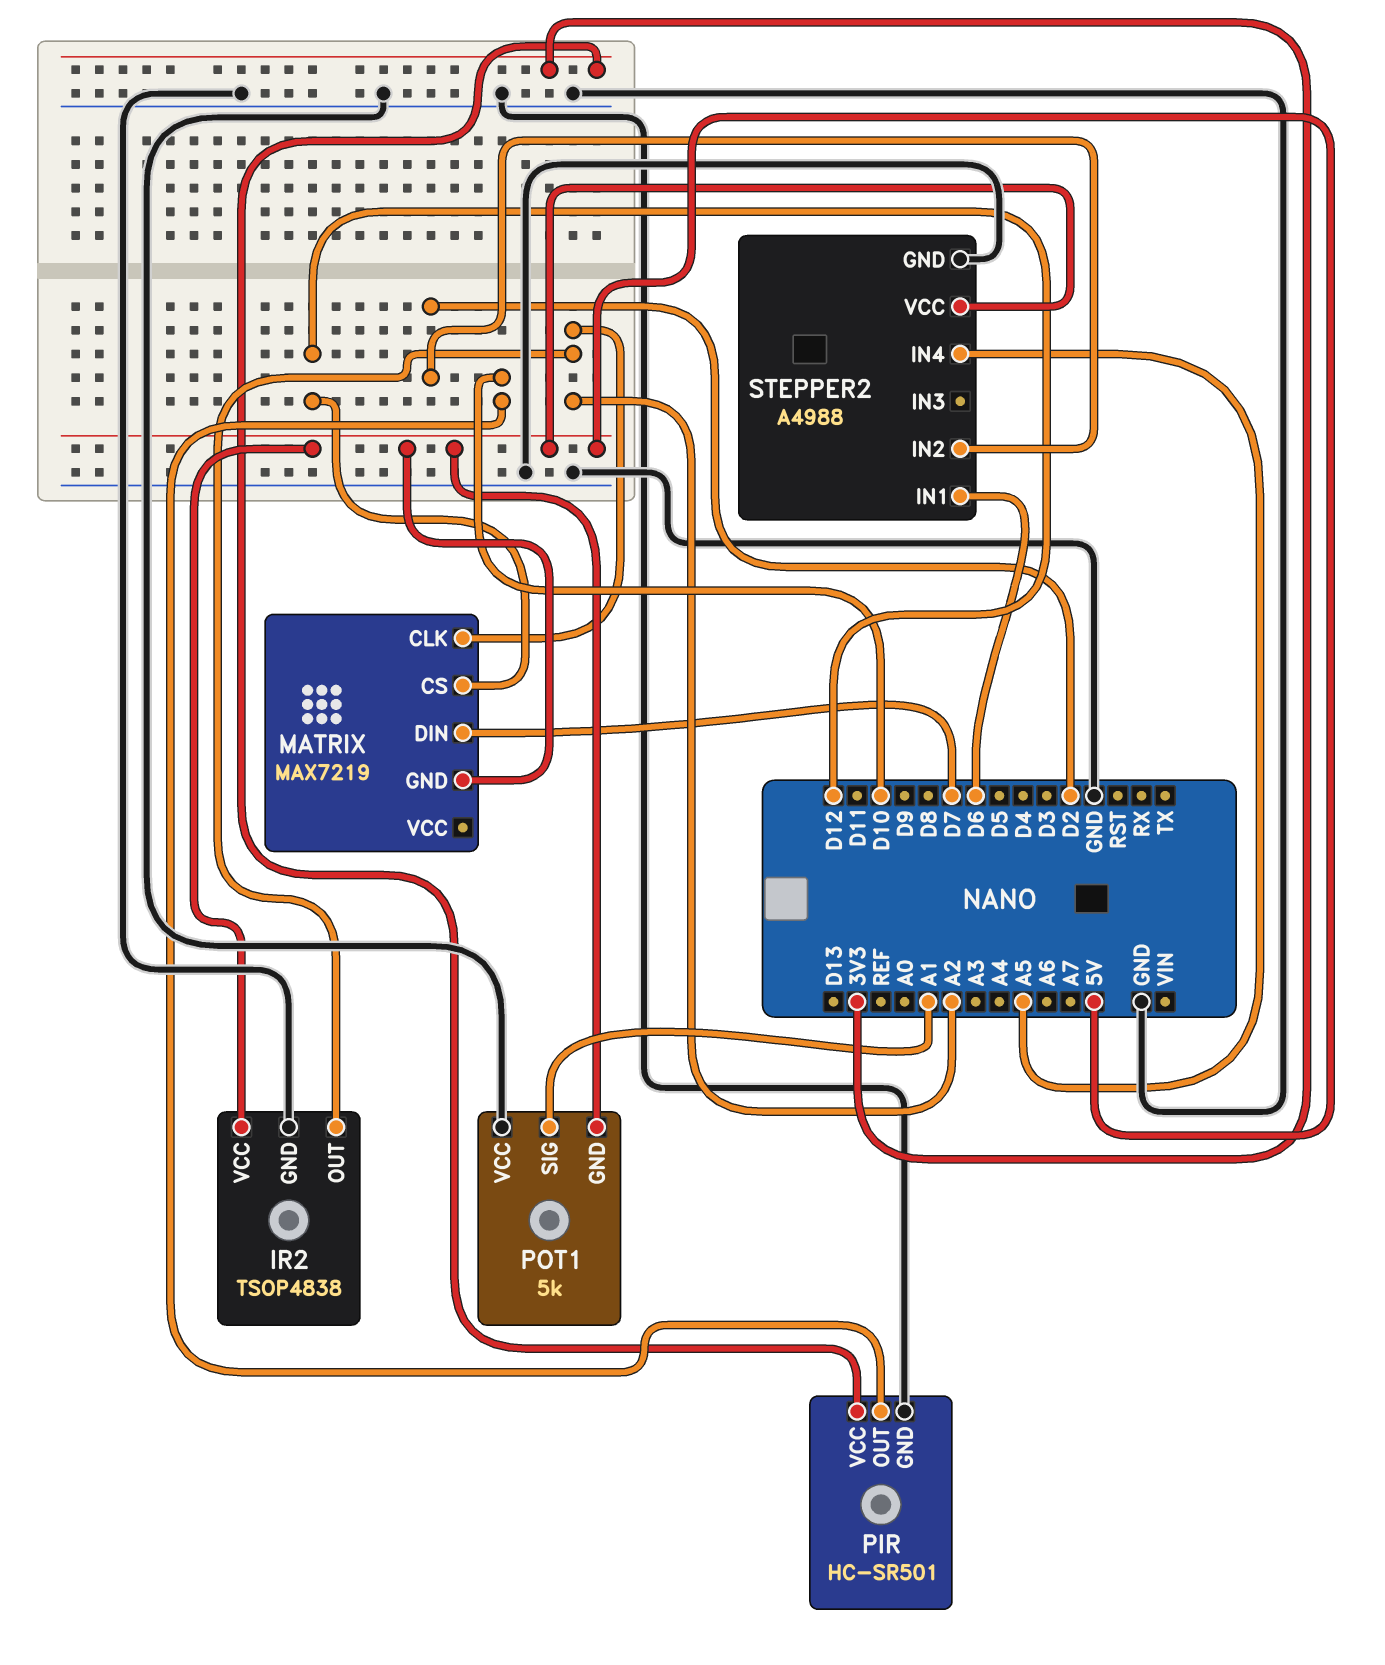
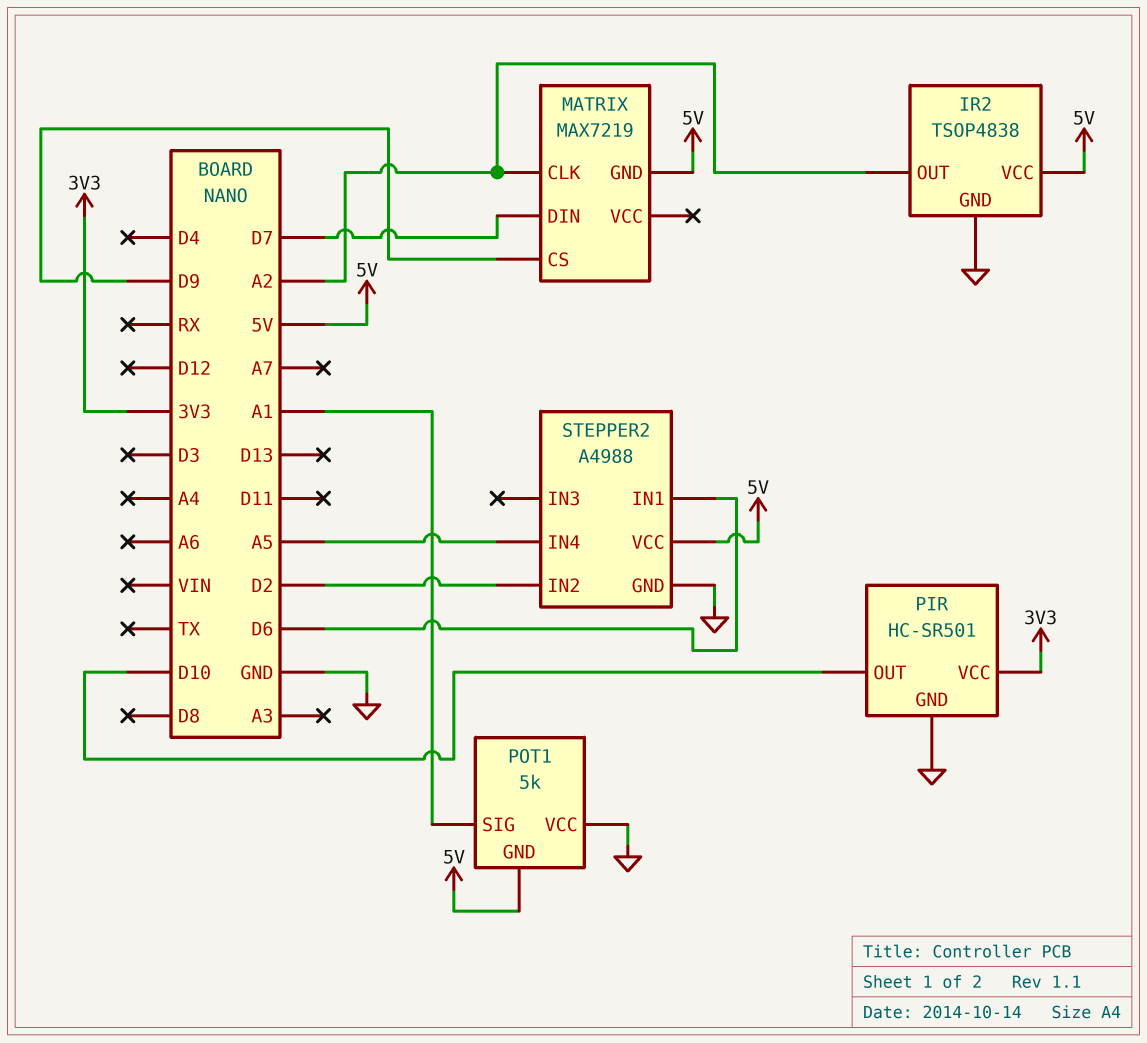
MATRIX pin CS: D12 -> D9

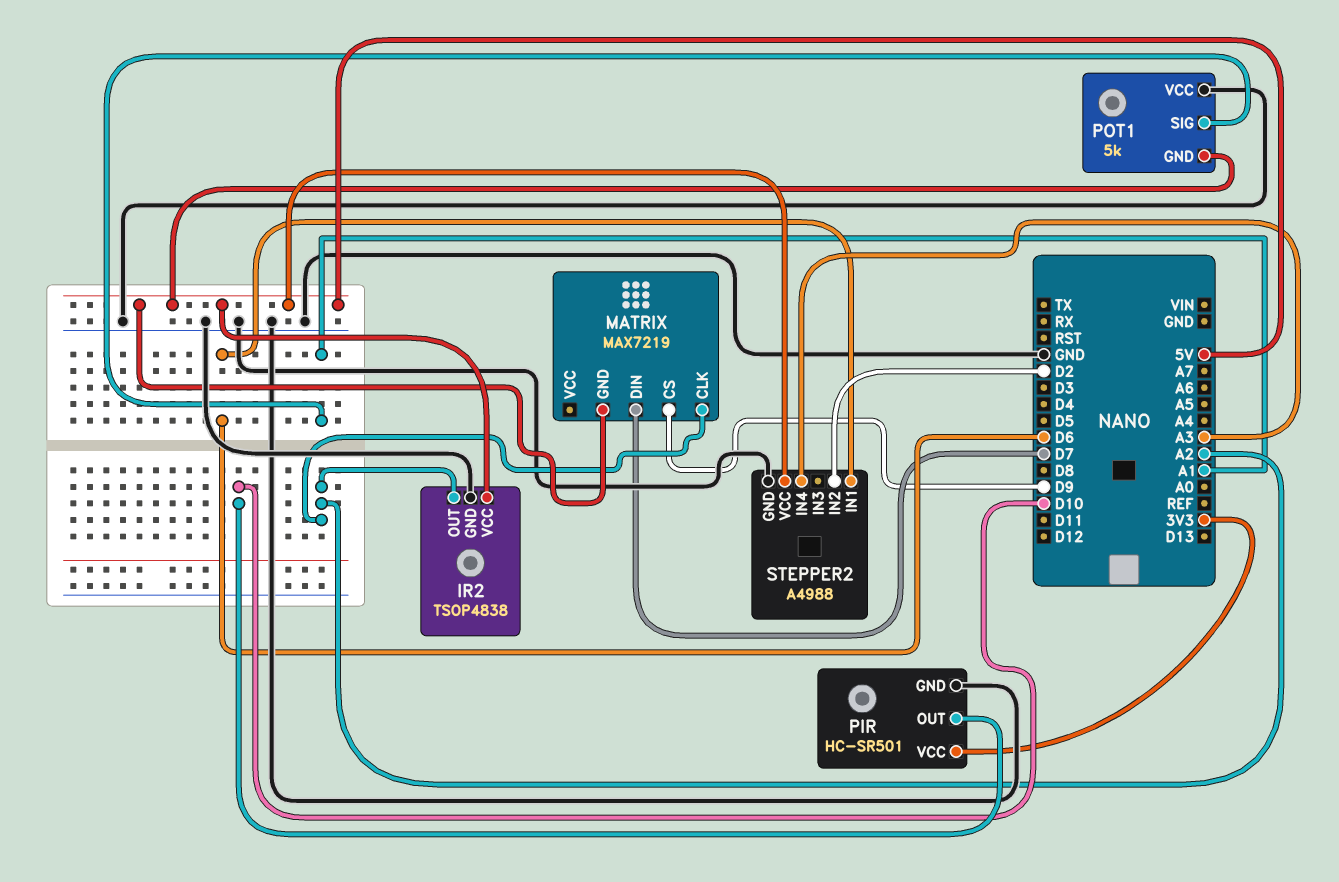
STEPPER2 pin IN4: A5 -> A3

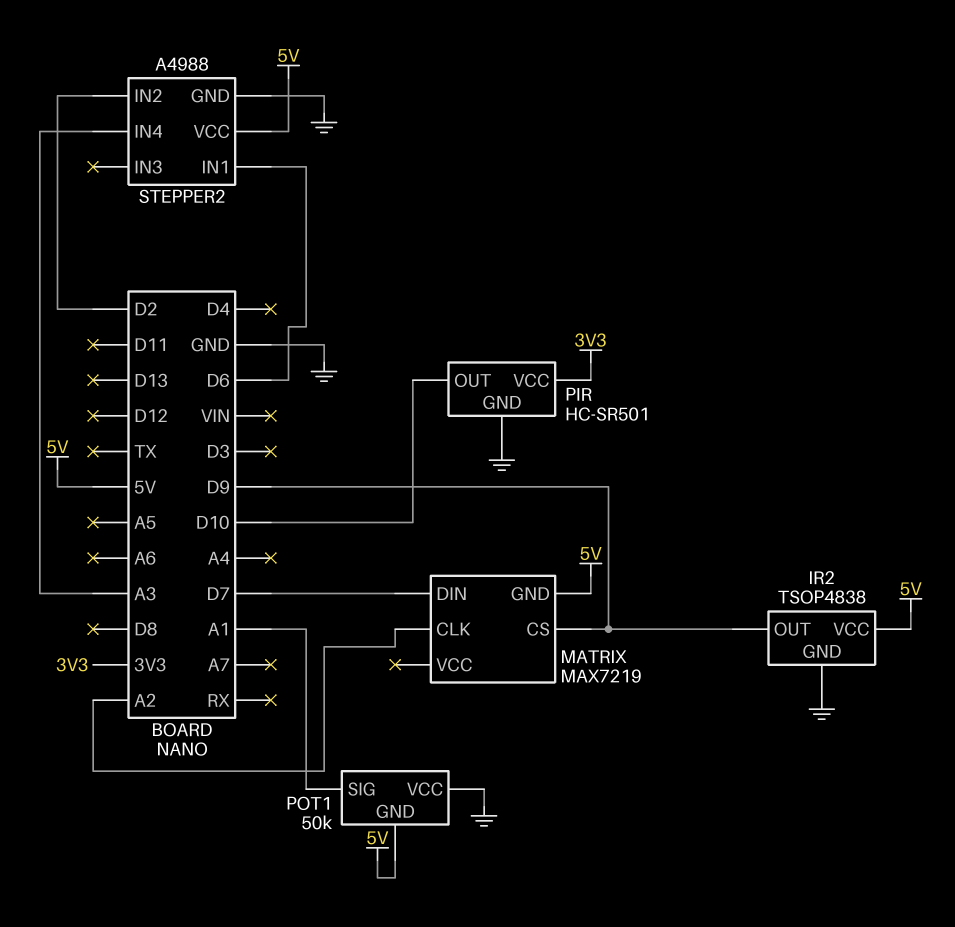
IR2 pin OUT: A2 -> D9
POT1: 5k -> 50k

